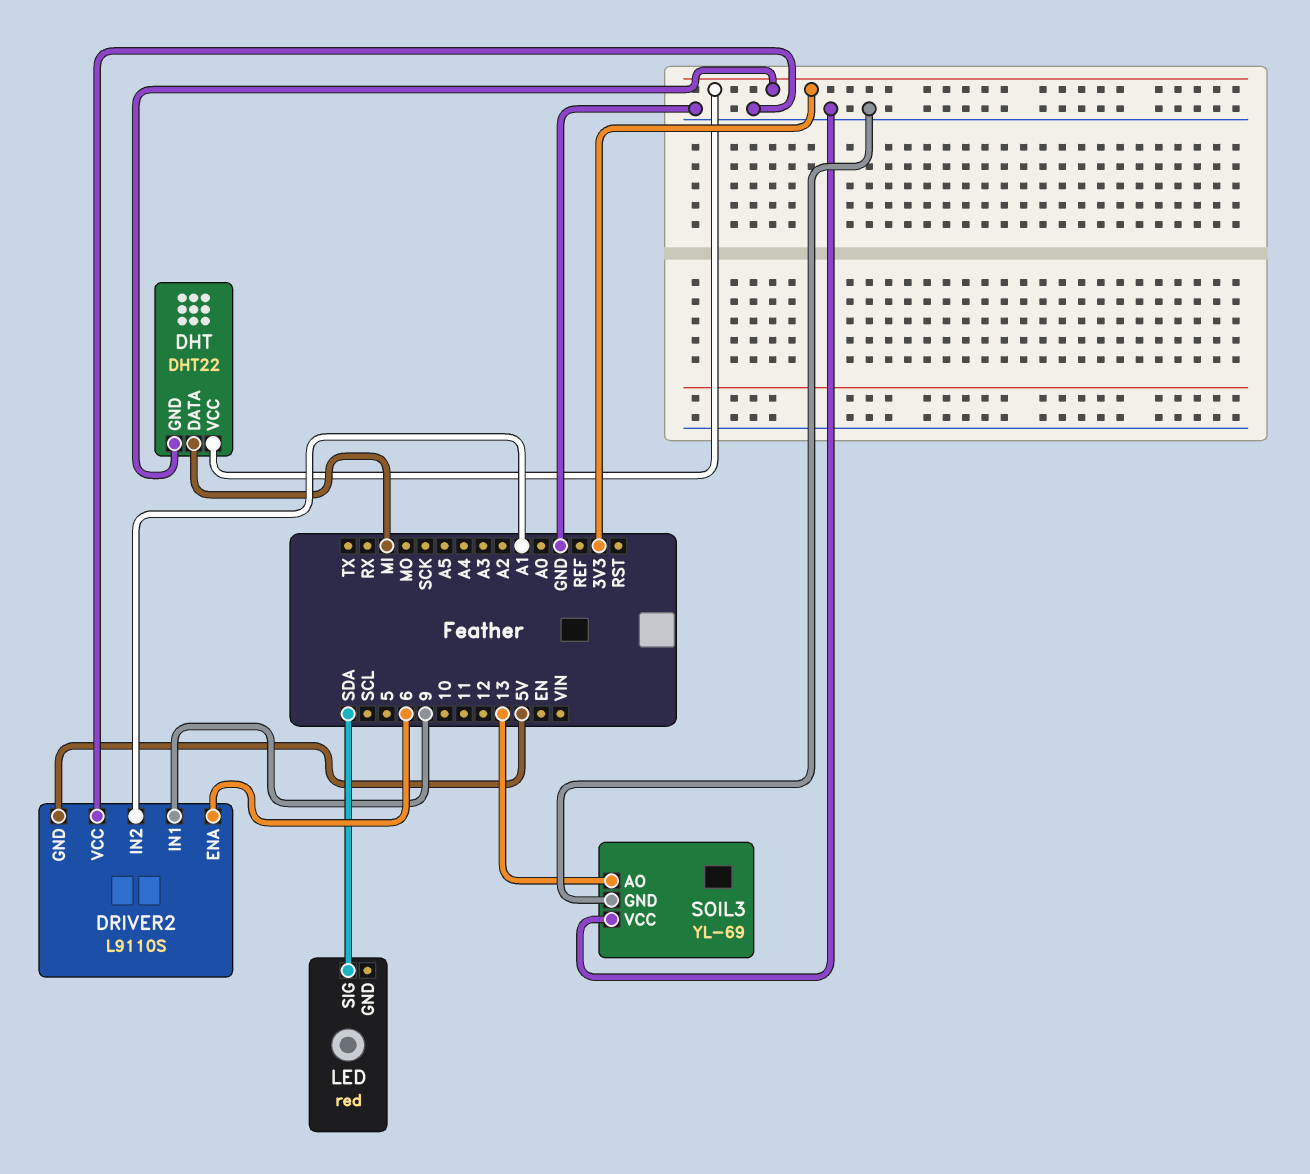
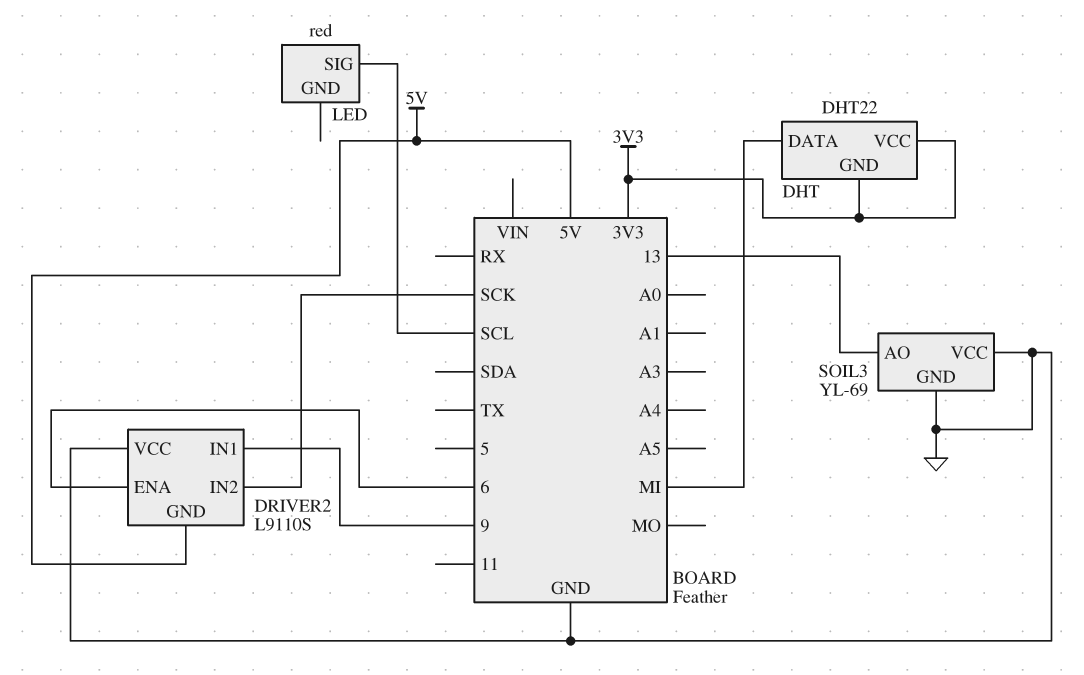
DRIVER2 pin IN2: A1 -> SCK
LED pin SIG: SDA -> SCL

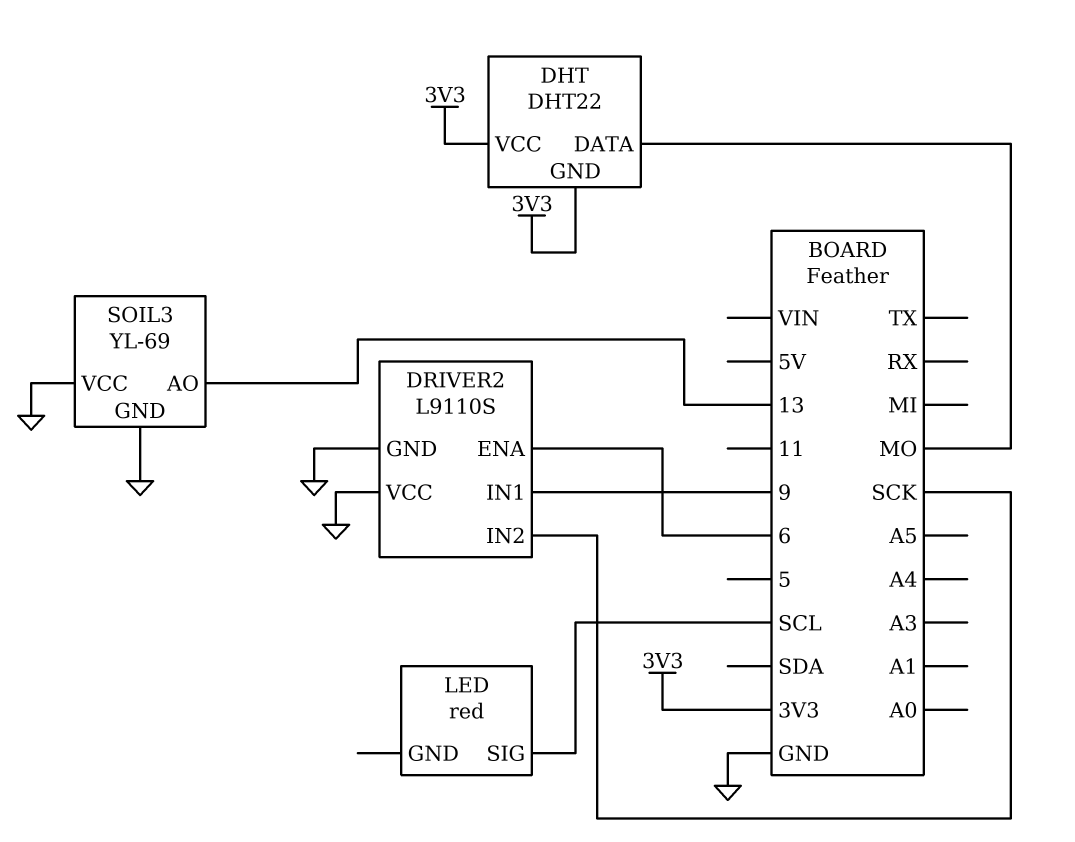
DHT pin DATA: MI -> MO
DRIVER2 pin GND: 5V -> GND

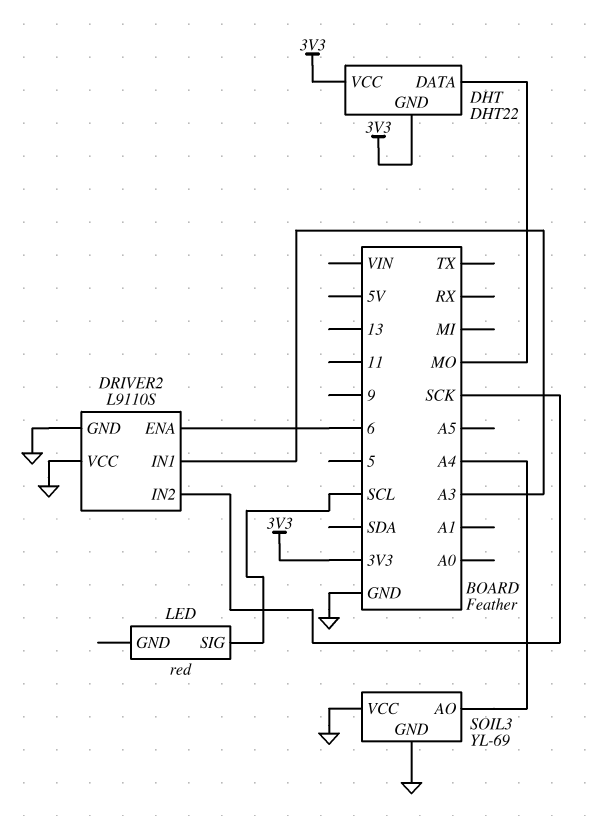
DRIVER2 pin IN1: 9 -> A3
SOIL3 pin AO: 13 -> A4

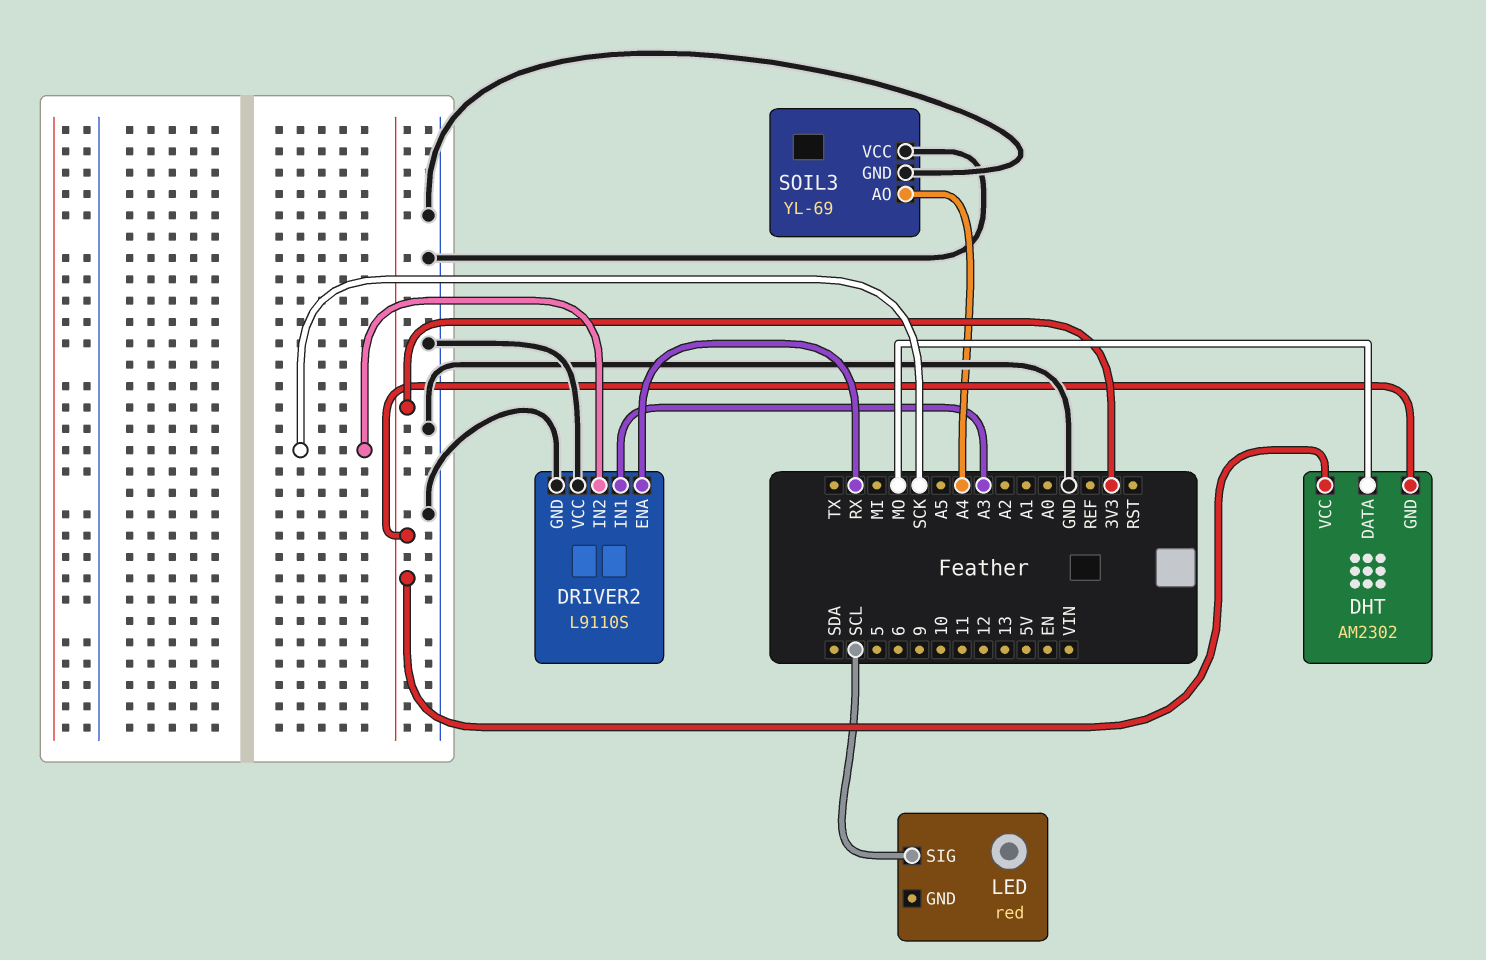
DHT: DHT22 -> AM2302
DRIVER2 pin ENA: 6 -> RX

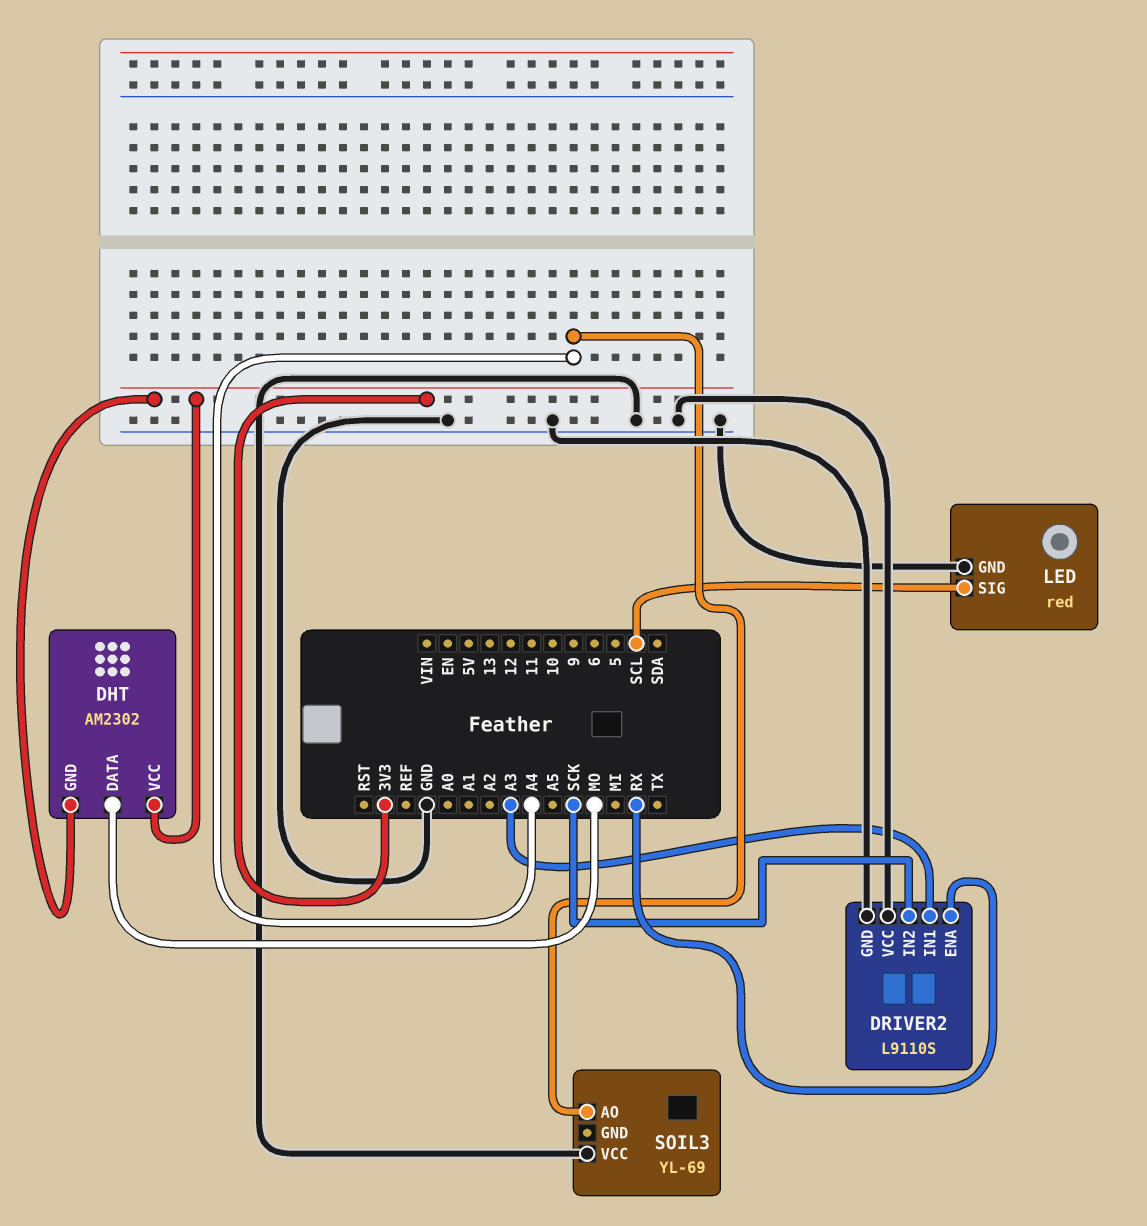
LED pin GND: none -> GND
SOIL3 pin GND: GND -> none

